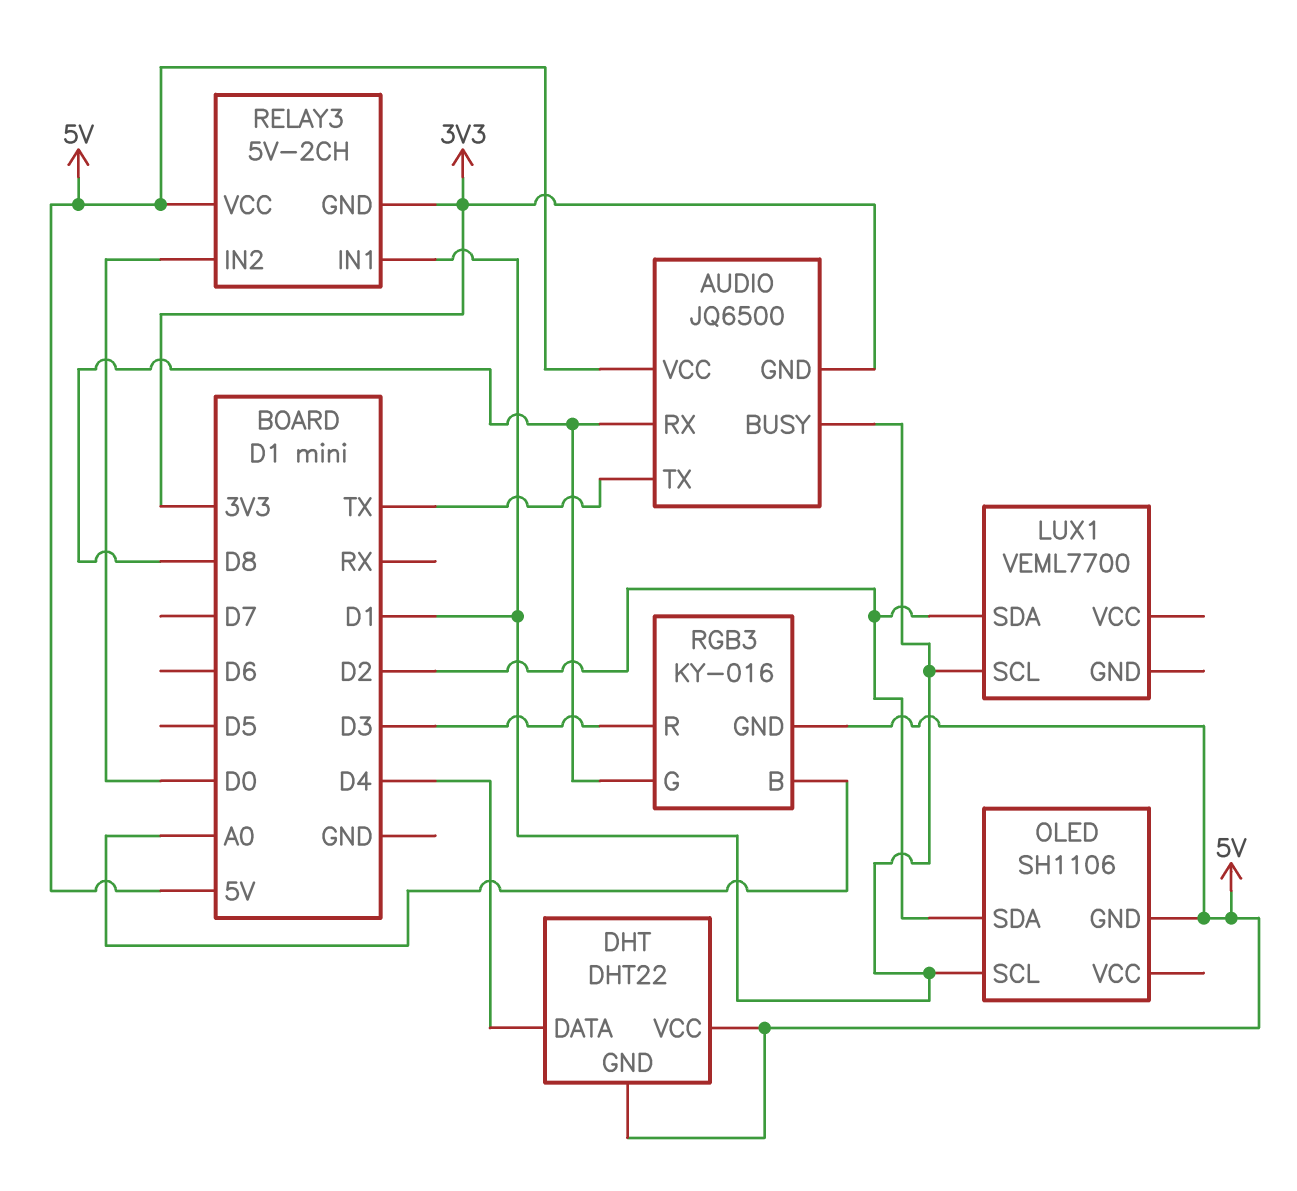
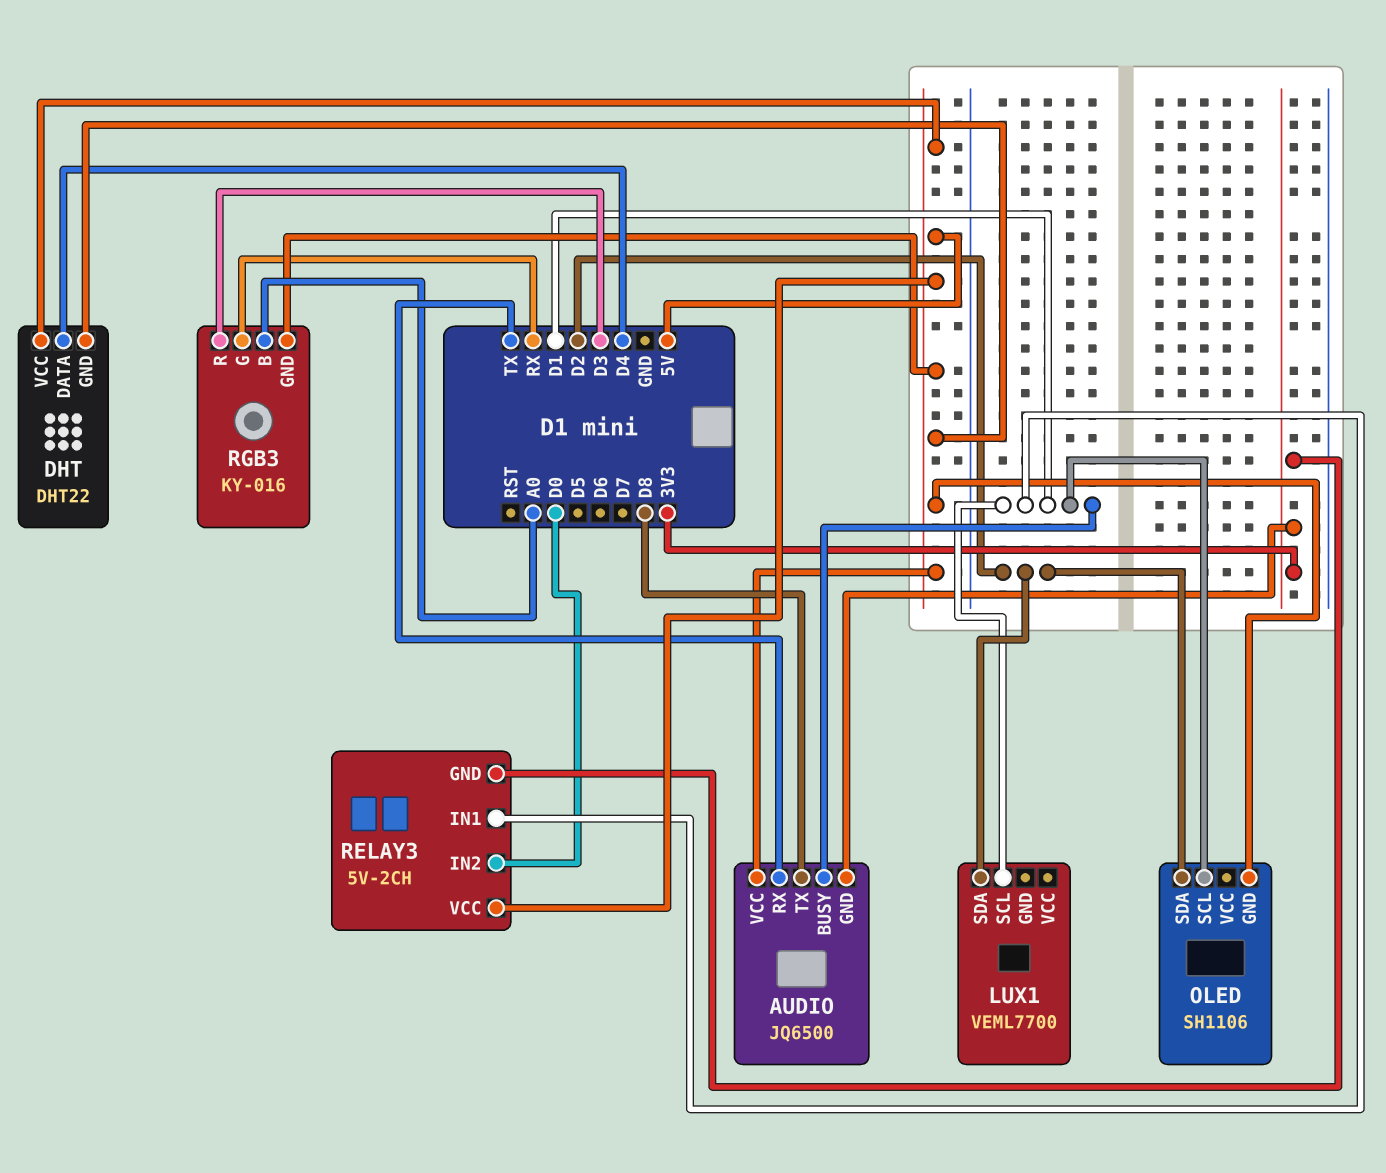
AUDIO pin RX: D8 -> TX
AUDIO pin TX: TX -> D8
RGB3 pin G: D8 -> RX

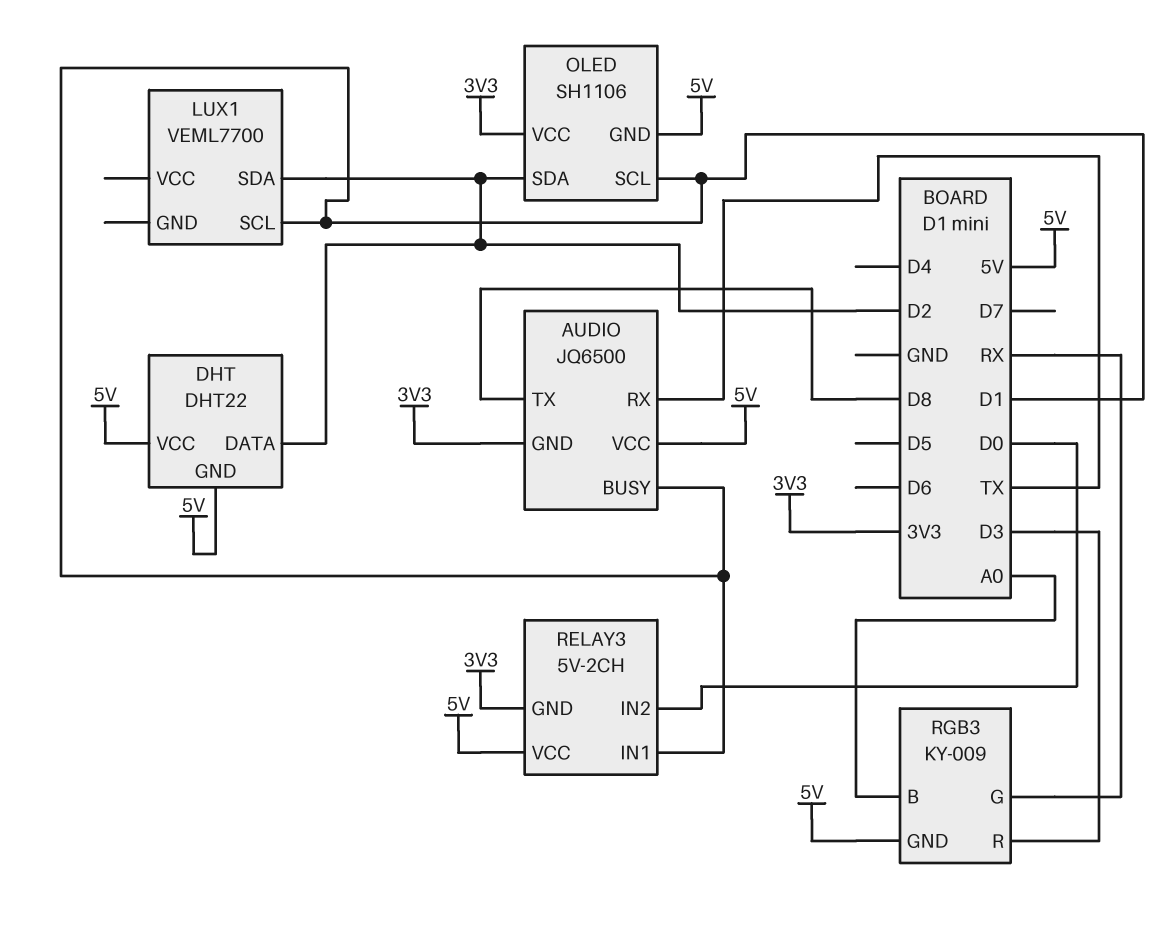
DHT pin DATA: D4 -> D2
OLED pin VCC: none -> 3V3
RGB3: KY-016 -> KY-009

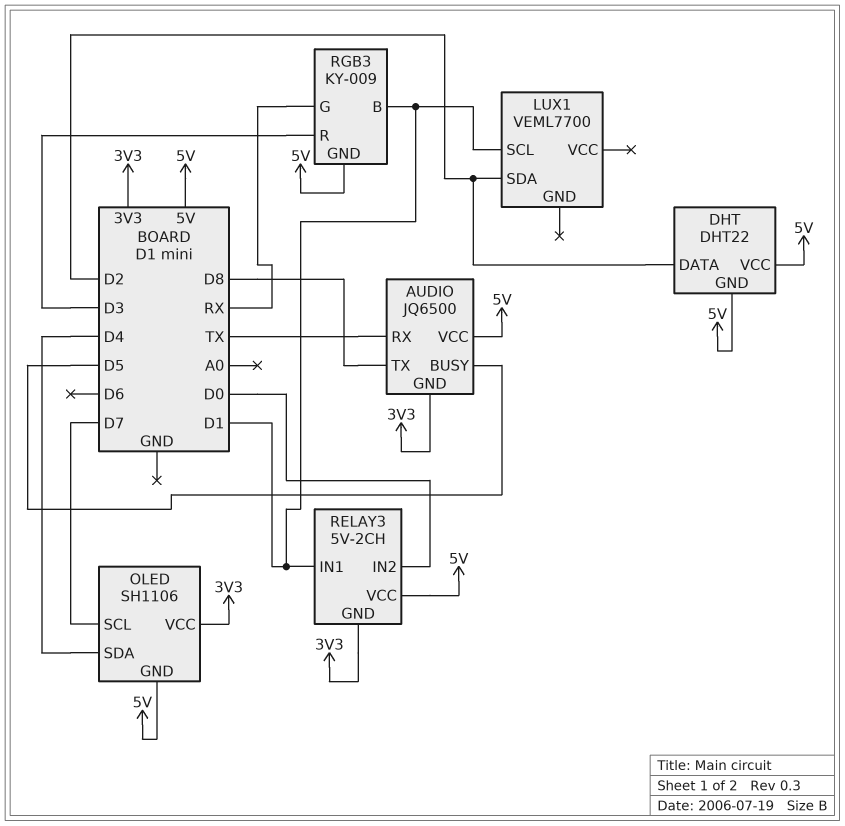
AUDIO pin BUSY: D1 -> D5
OLED pin SCL: D1 -> D7
OLED pin SDA: D2 -> D4
RGB3 pin B: A0 -> D1

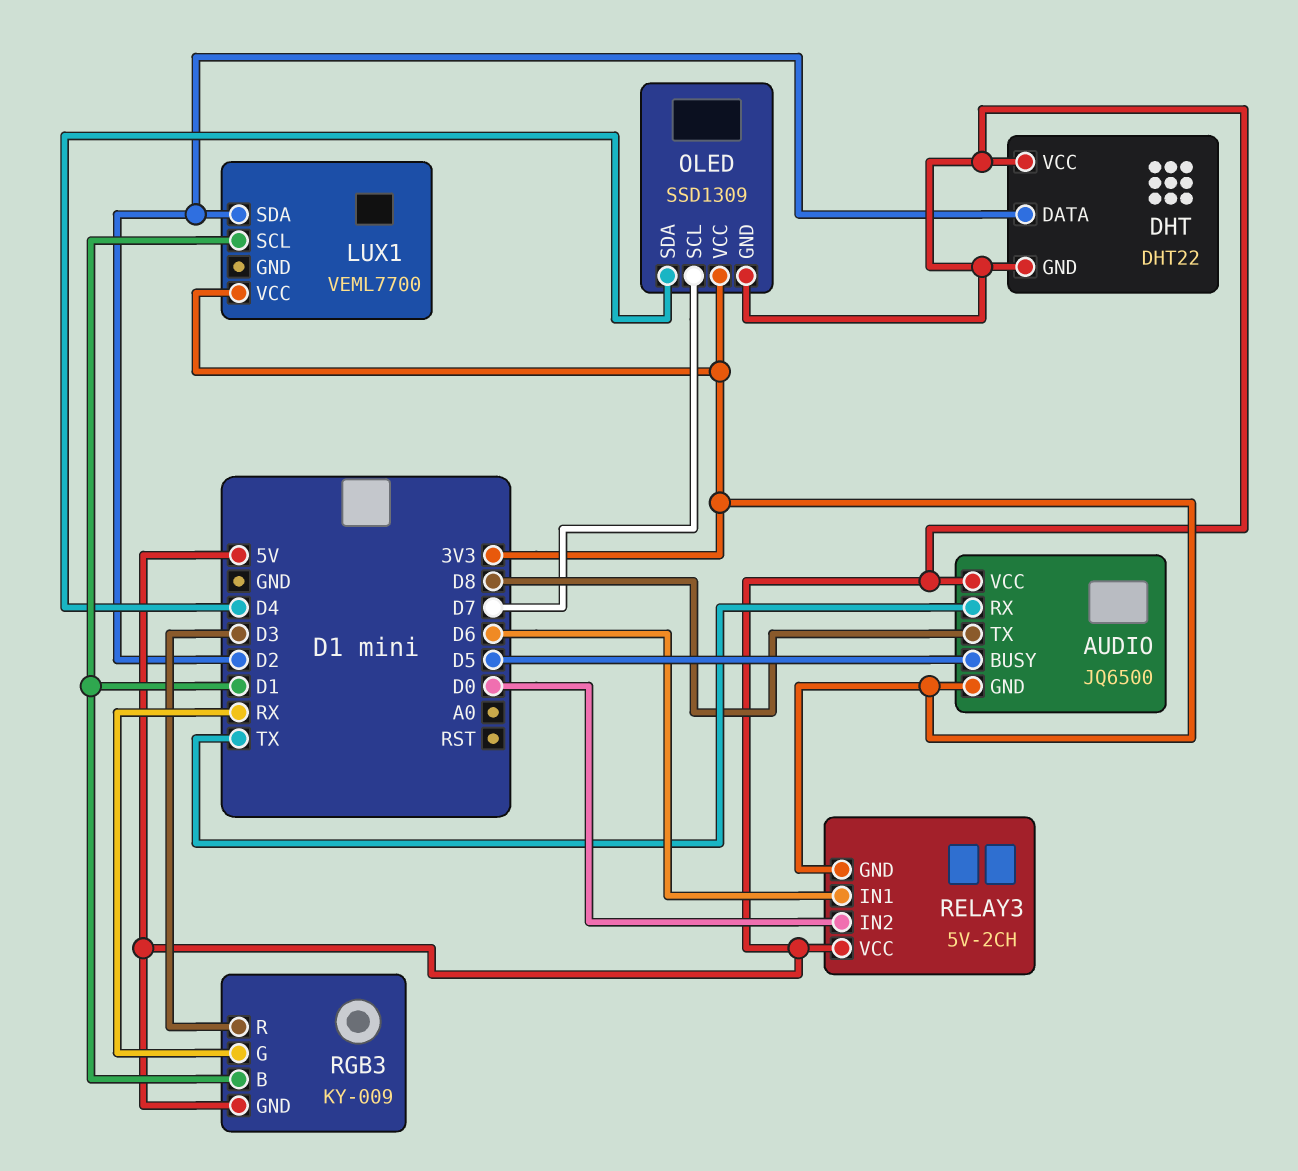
LUX1 pin VCC: none -> 3V3
OLED: SH1106 -> SSD1309
RELAY3 pin IN1: D1 -> D6

